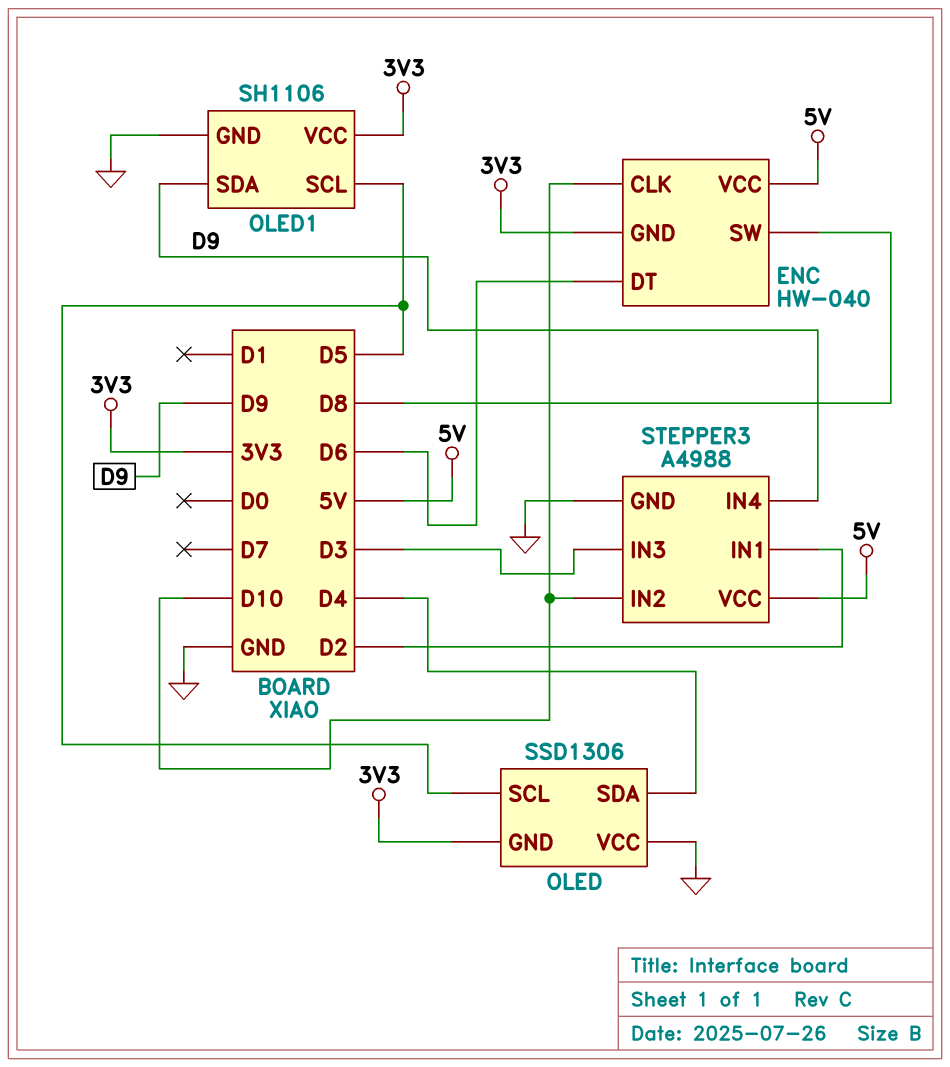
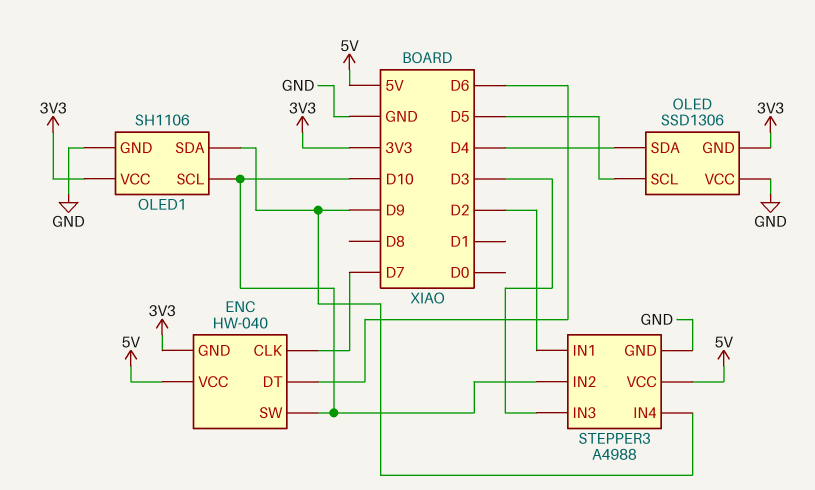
ENC pin CLK: D10 -> D7
ENC pin SW: D8 -> D10
OLED1 pin SCL: D5 -> D10

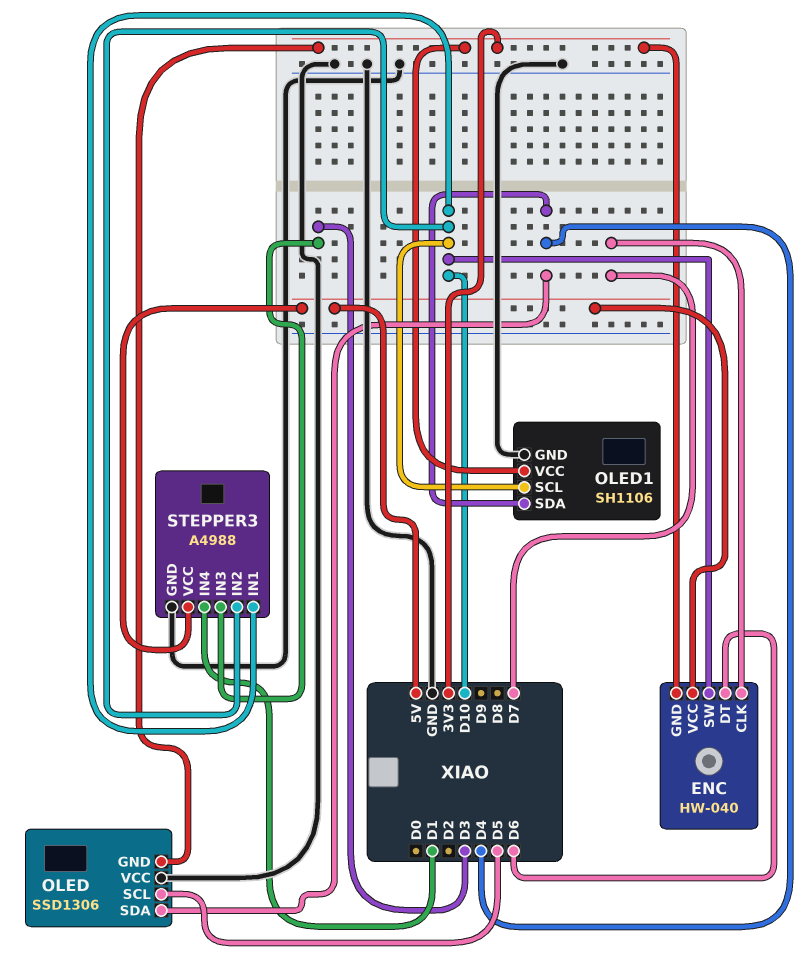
OLED1 pin SDA: D9 -> D4
STEPPER3 pin IN1: D2 -> D10
STEPPER3 pin IN4: D9 -> D1

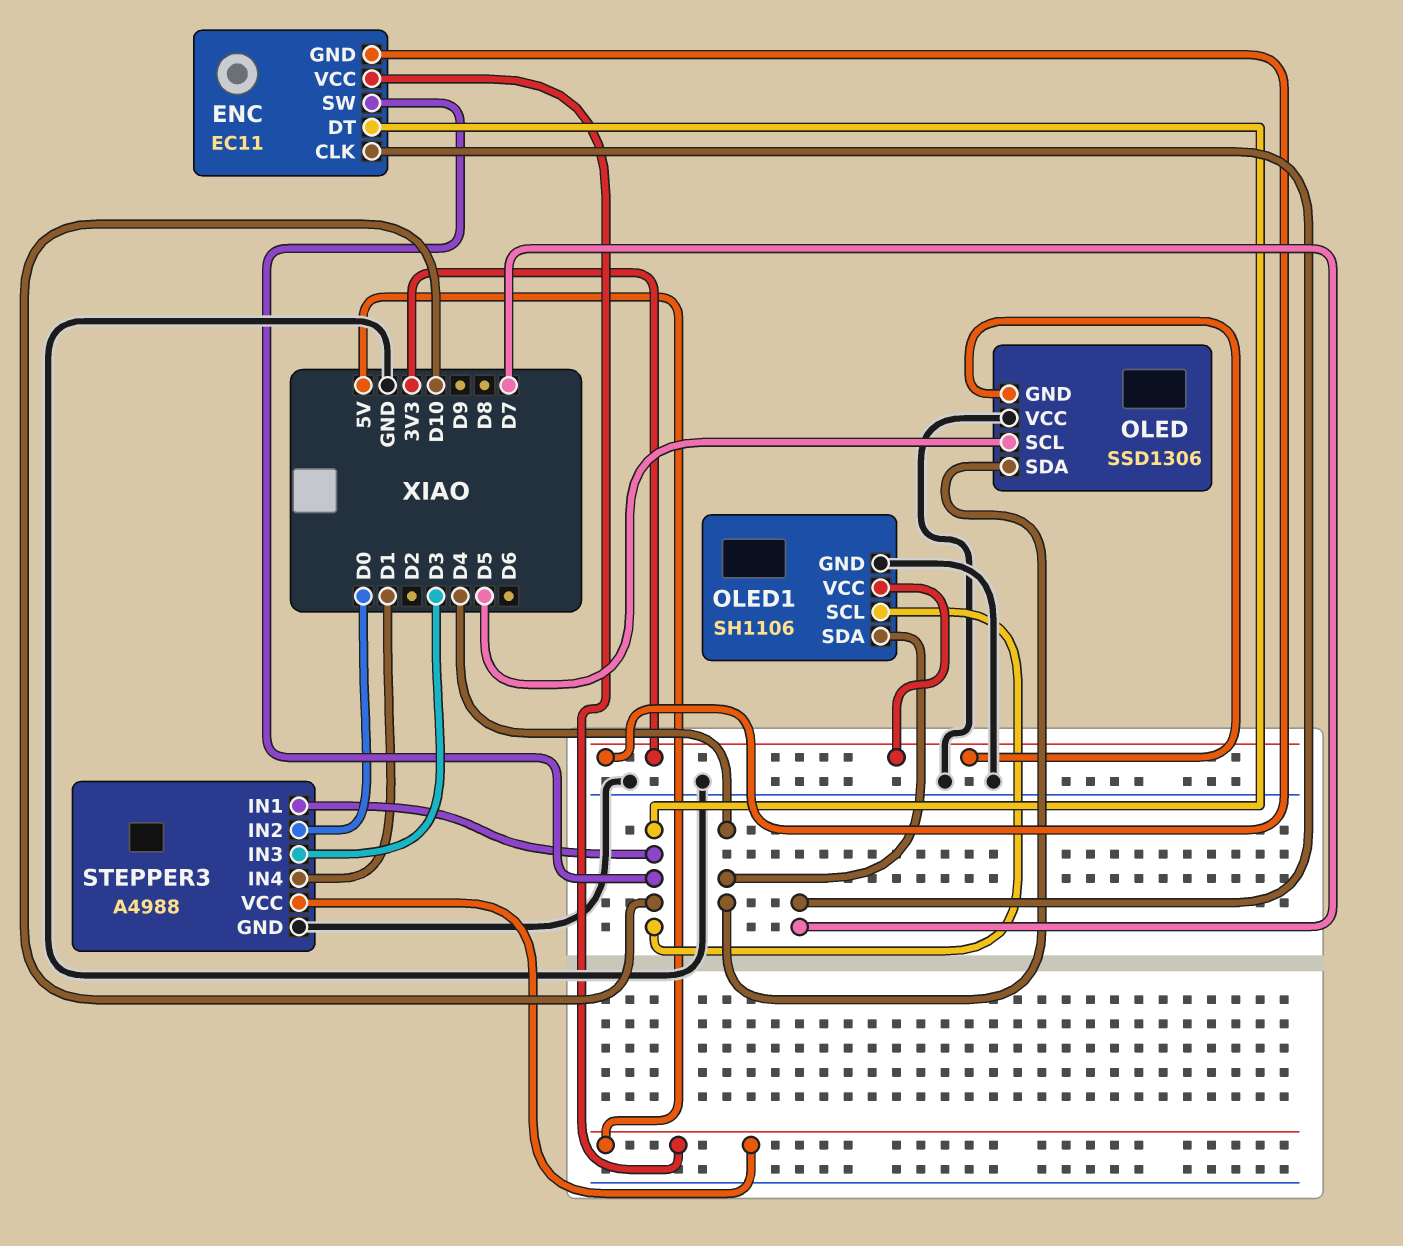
ENC: HW-040 -> EC11
ENC pin DT: D6 -> D10
STEPPER3 pin IN2: D10 -> D0

